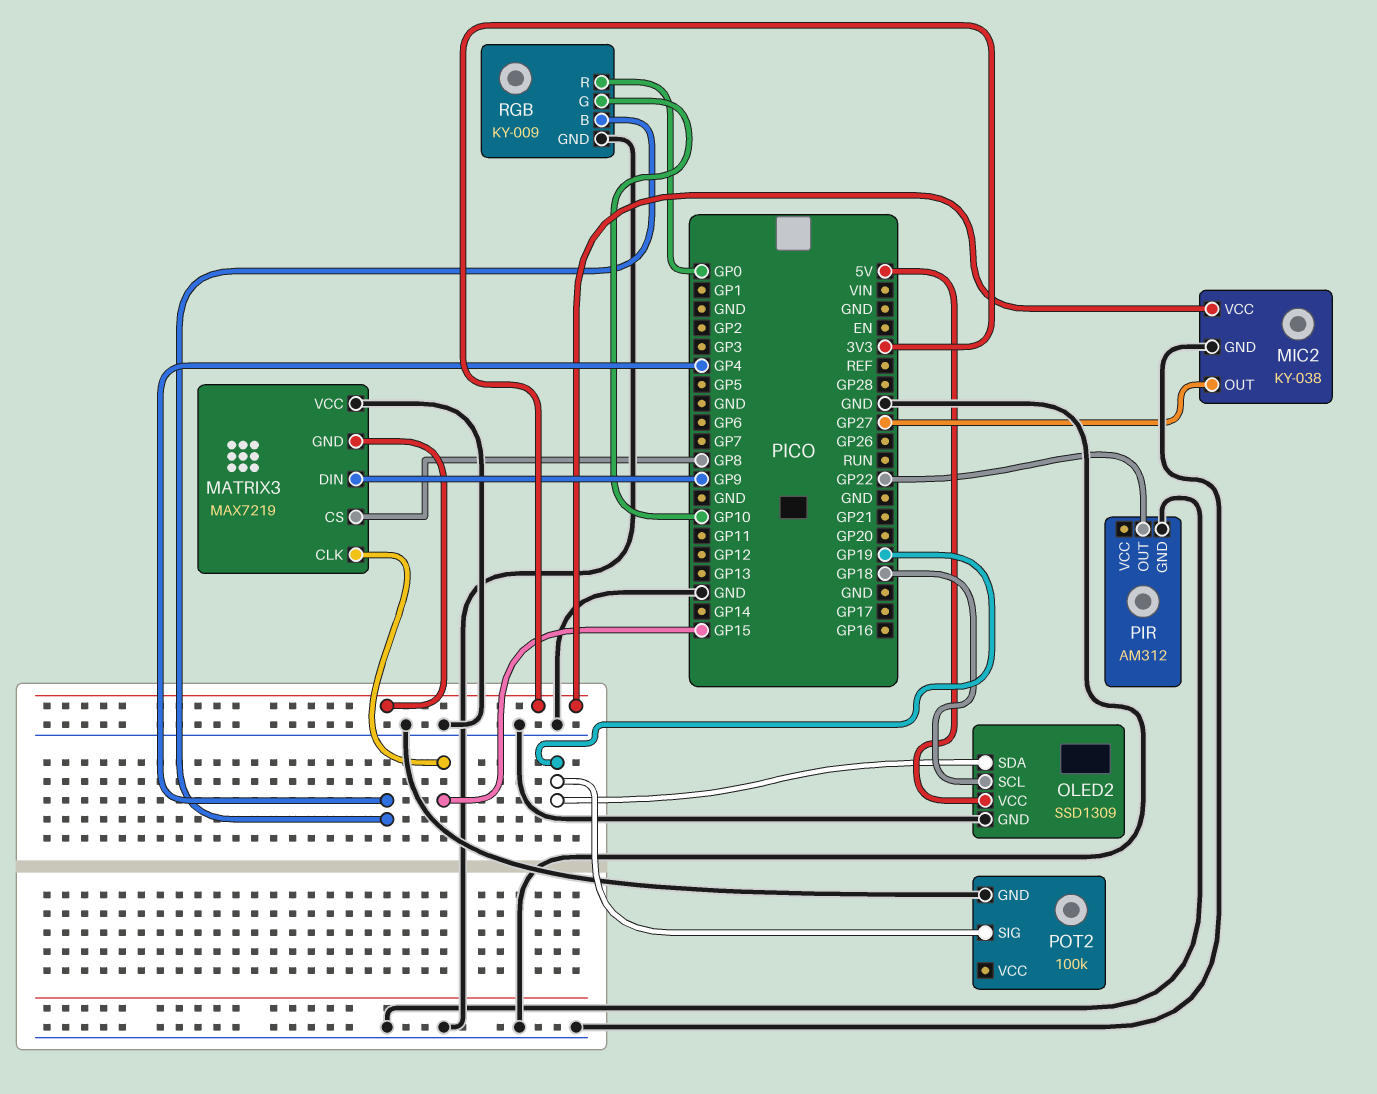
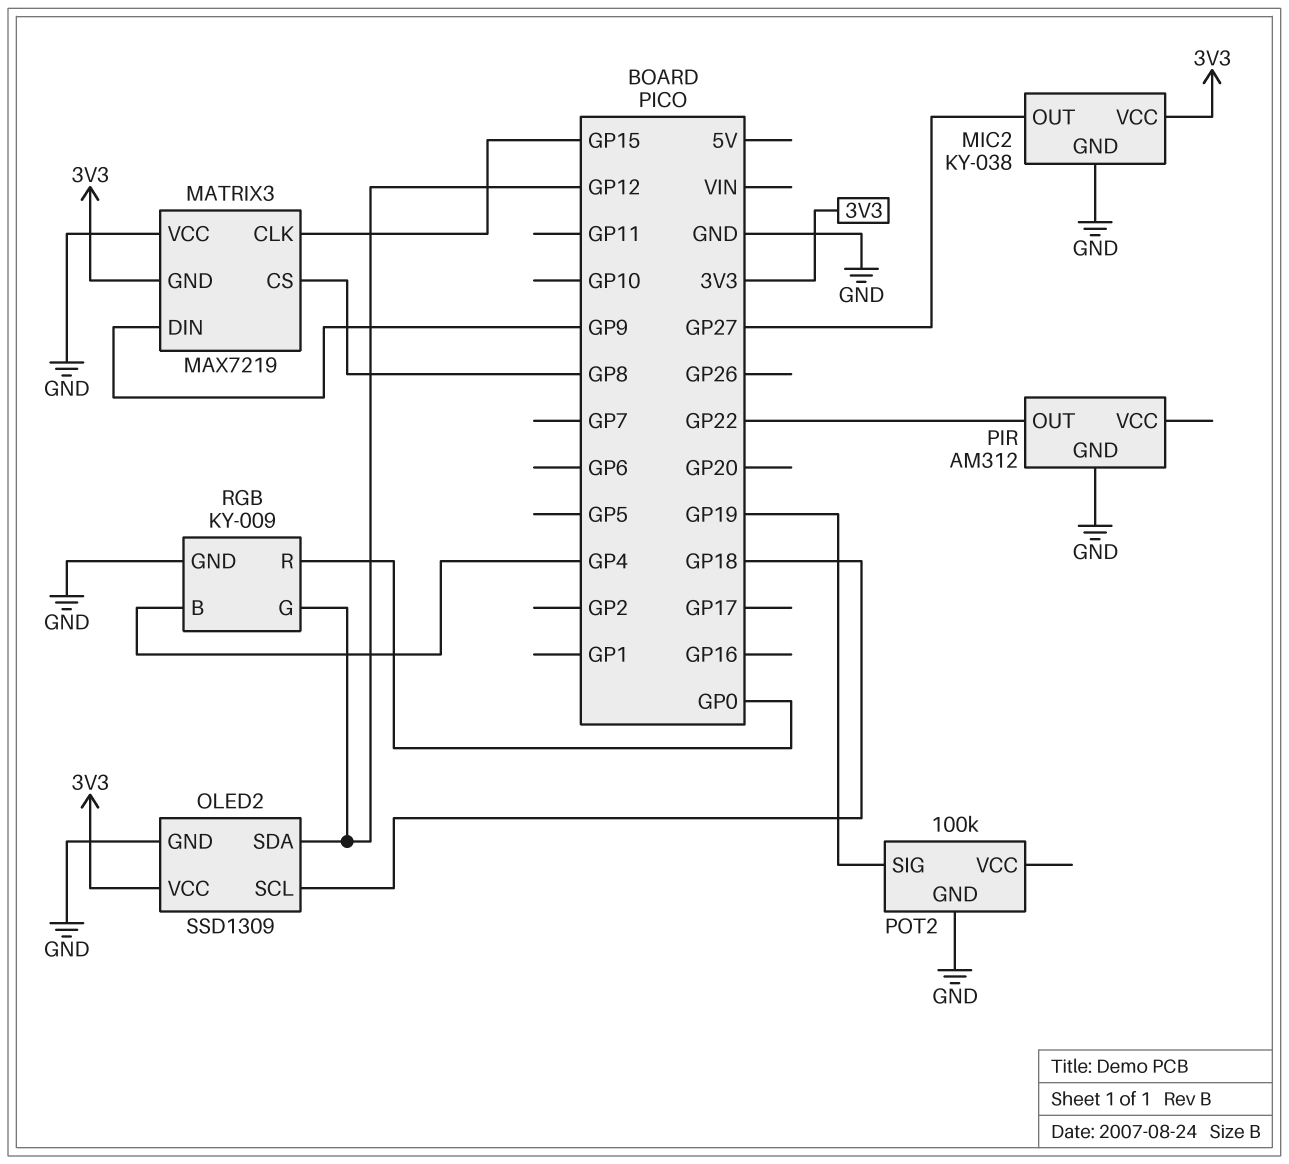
OLED2 pin SDA: GP19 -> GP12
OLED2 pin VCC: 5V -> 3V3
RGB pin G: GP10 -> GP12

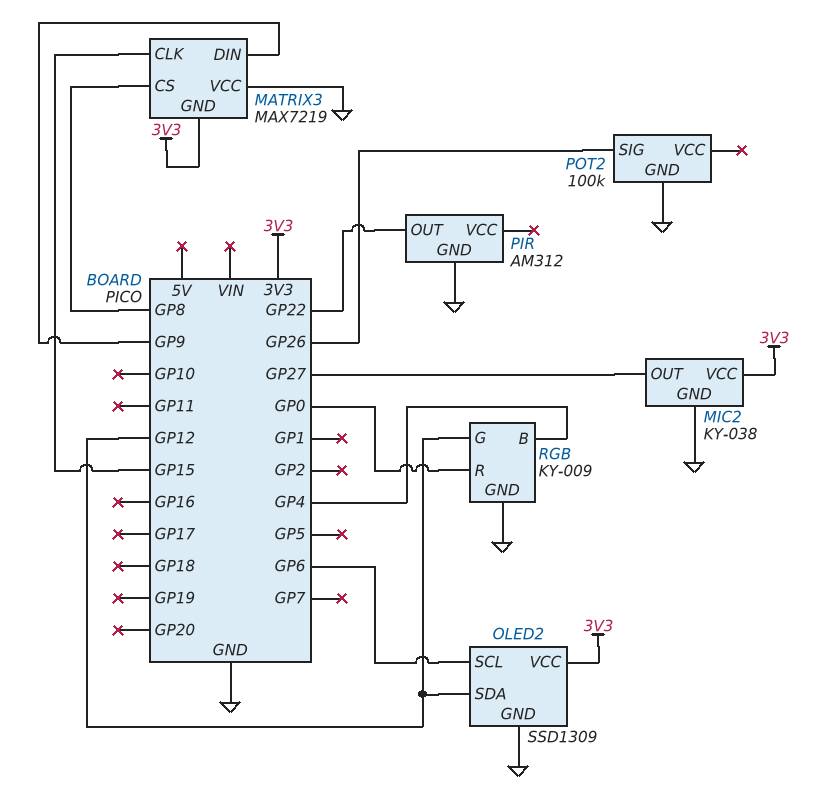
OLED2 pin SCL: GP18 -> GP6
POT2 pin SIG: GP19 -> GP26

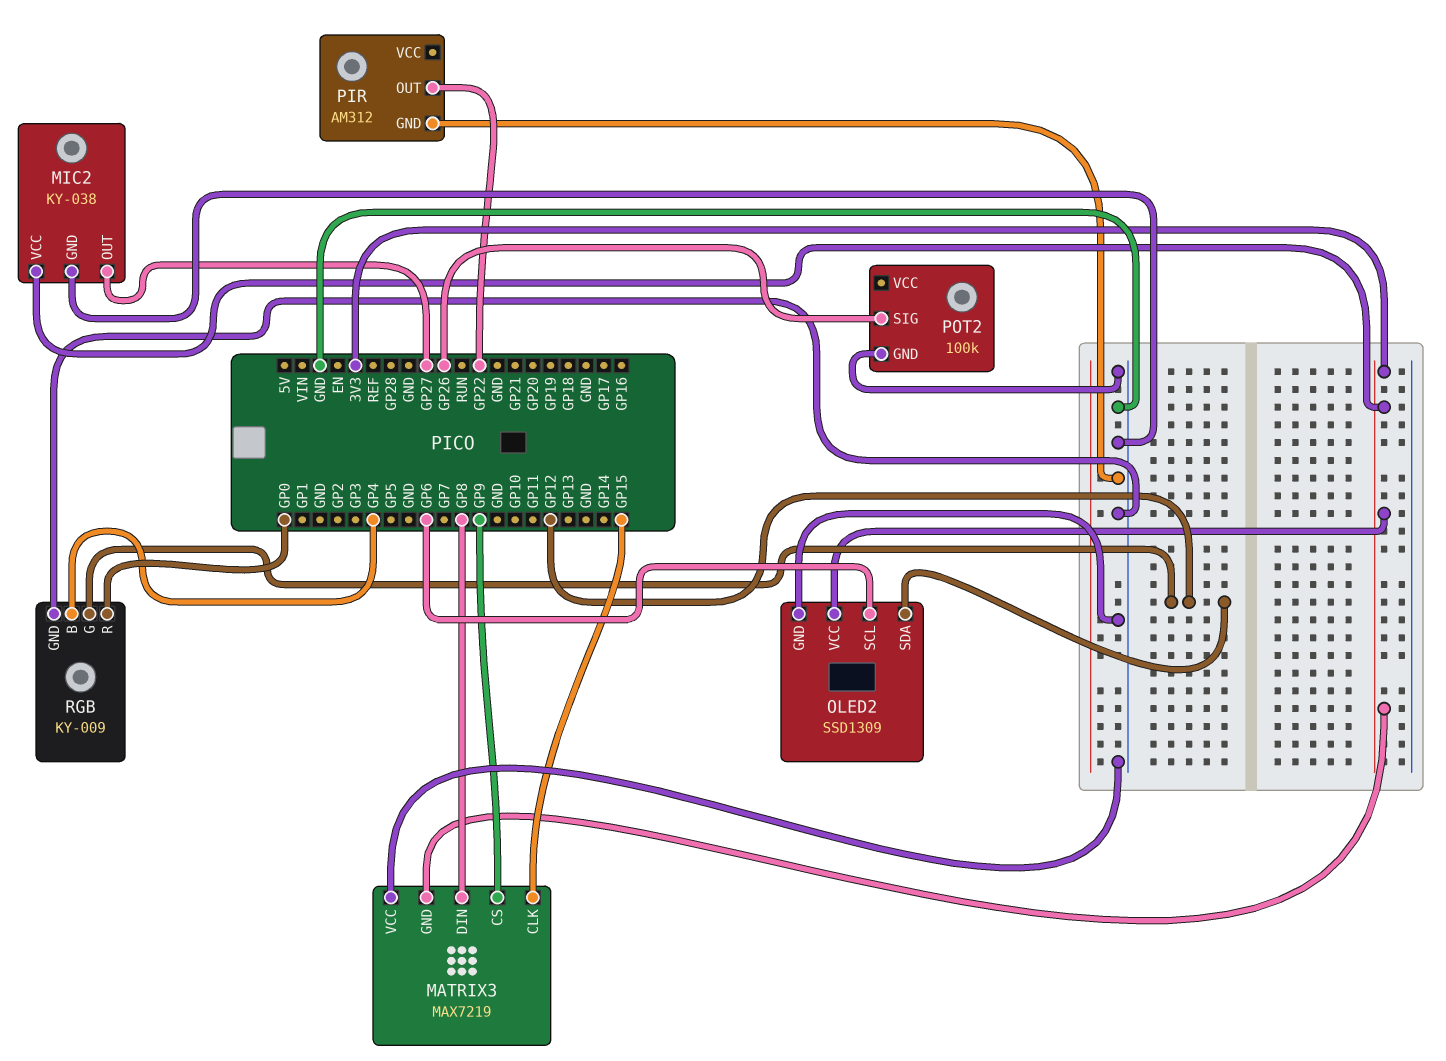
MATRIX3 pin CS: GP8 -> GP9
MATRIX3 pin DIN: GP9 -> GP8

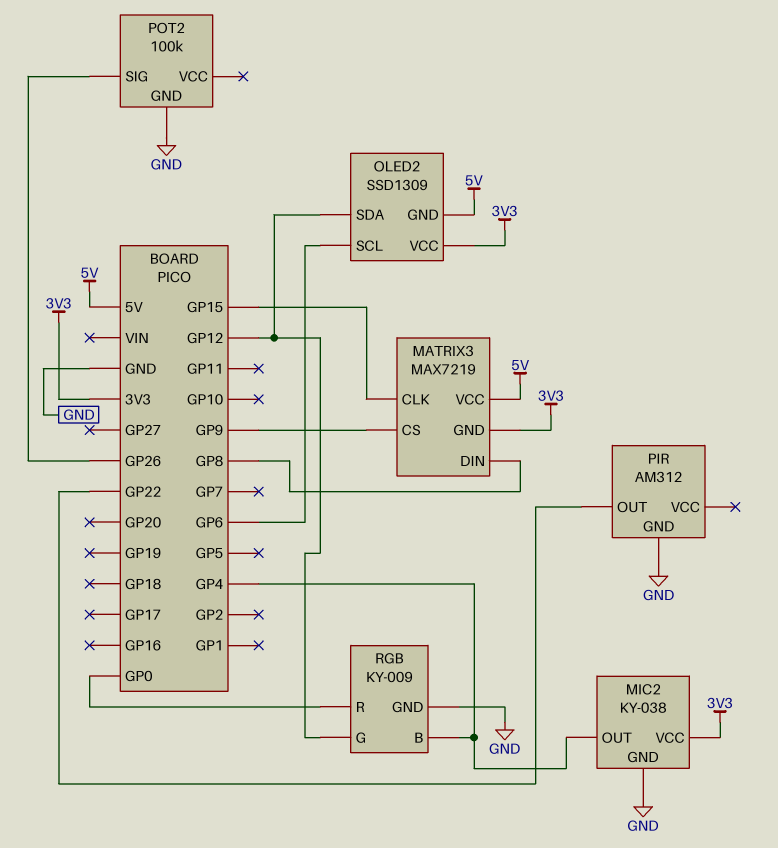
MATRIX3 pin VCC: GND -> 5V
MIC2 pin OUT: GP27 -> GP4
OLED2 pin GND: GND -> 5V

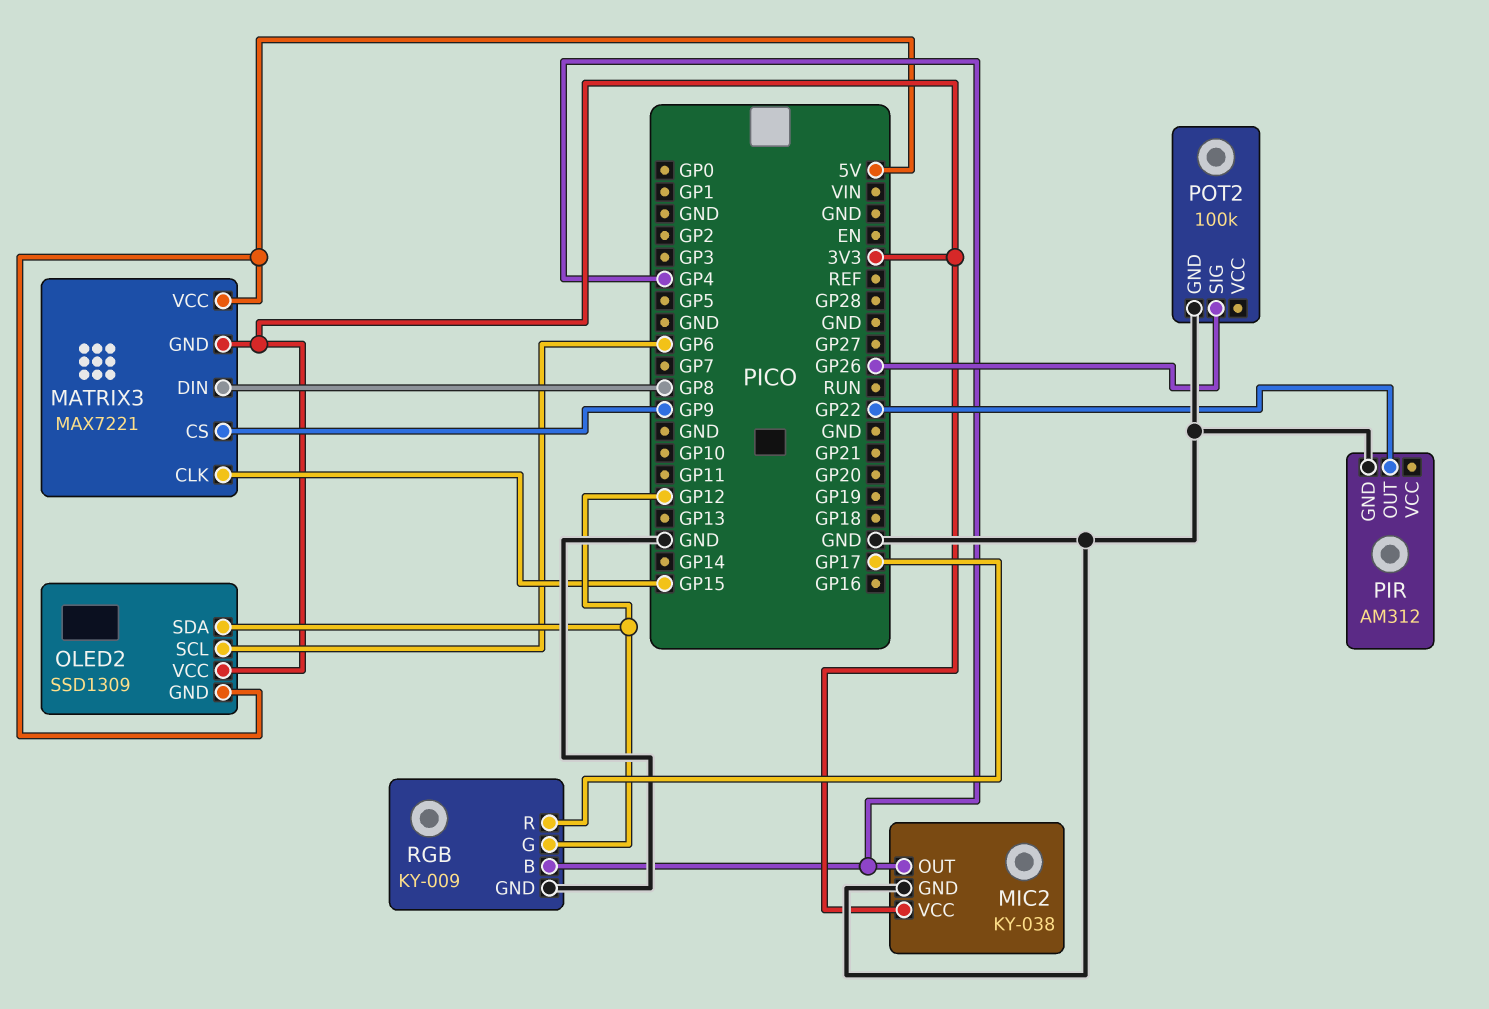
MATRIX3: MAX7219 -> MAX7221
RGB pin R: GP0 -> GP17

